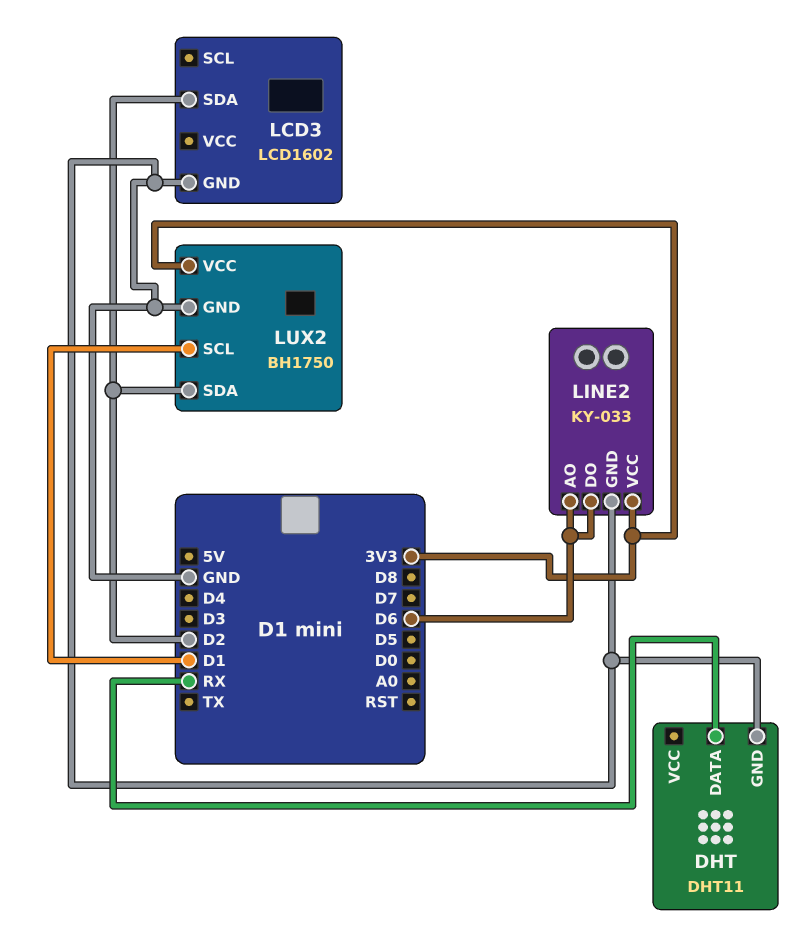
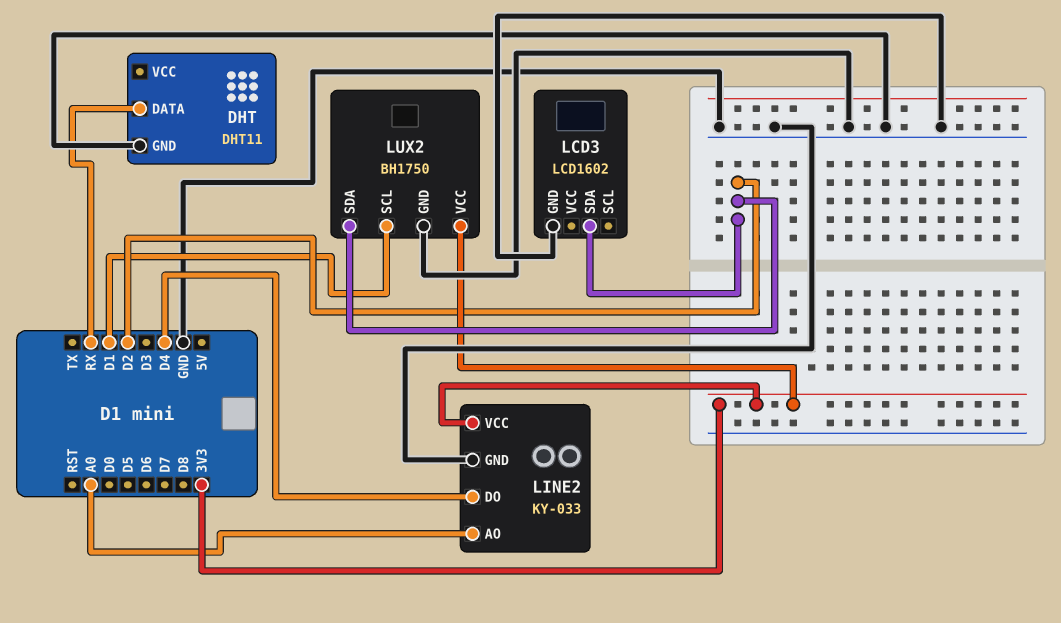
LINE2 pin AO: D6 -> A0
LINE2 pin DO: D6 -> D4

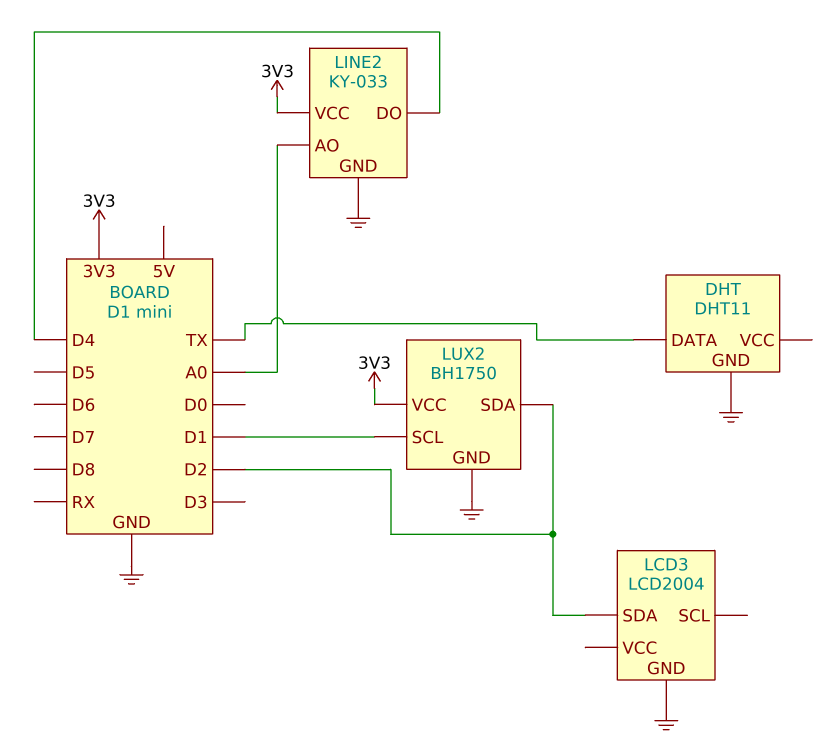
DHT pin DATA: RX -> TX
LCD3: LCD1602 -> LCD2004

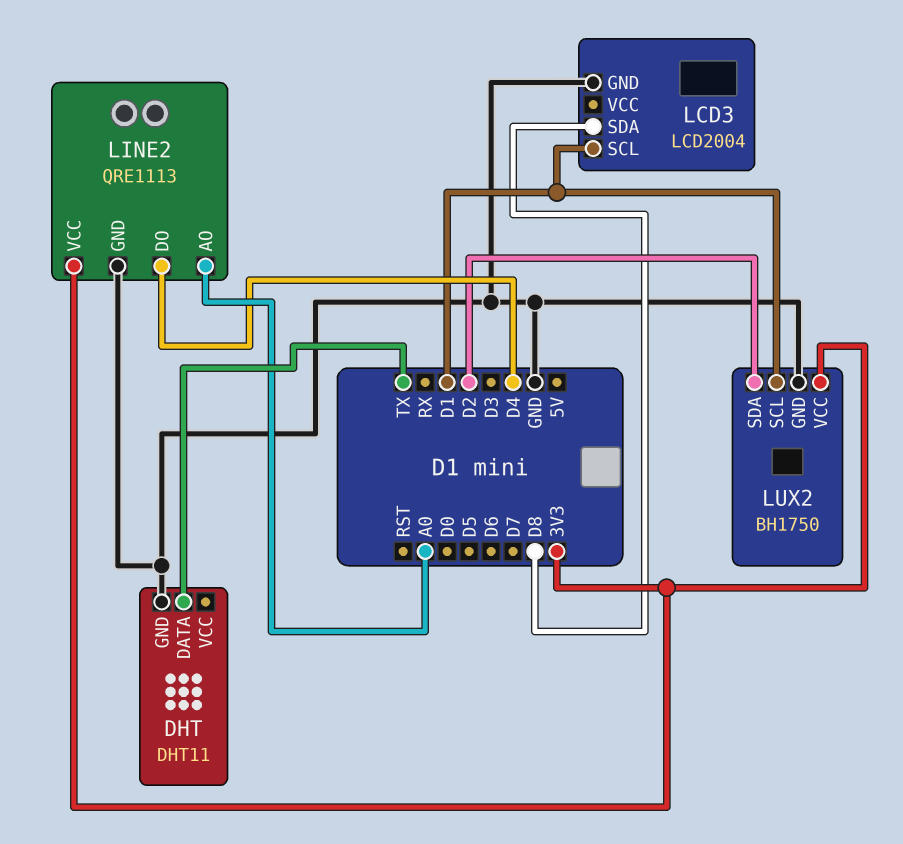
LCD3 pin SCL: none -> D1
LCD3 pin SDA: D2 -> D8
LINE2: KY-033 -> QRE1113

